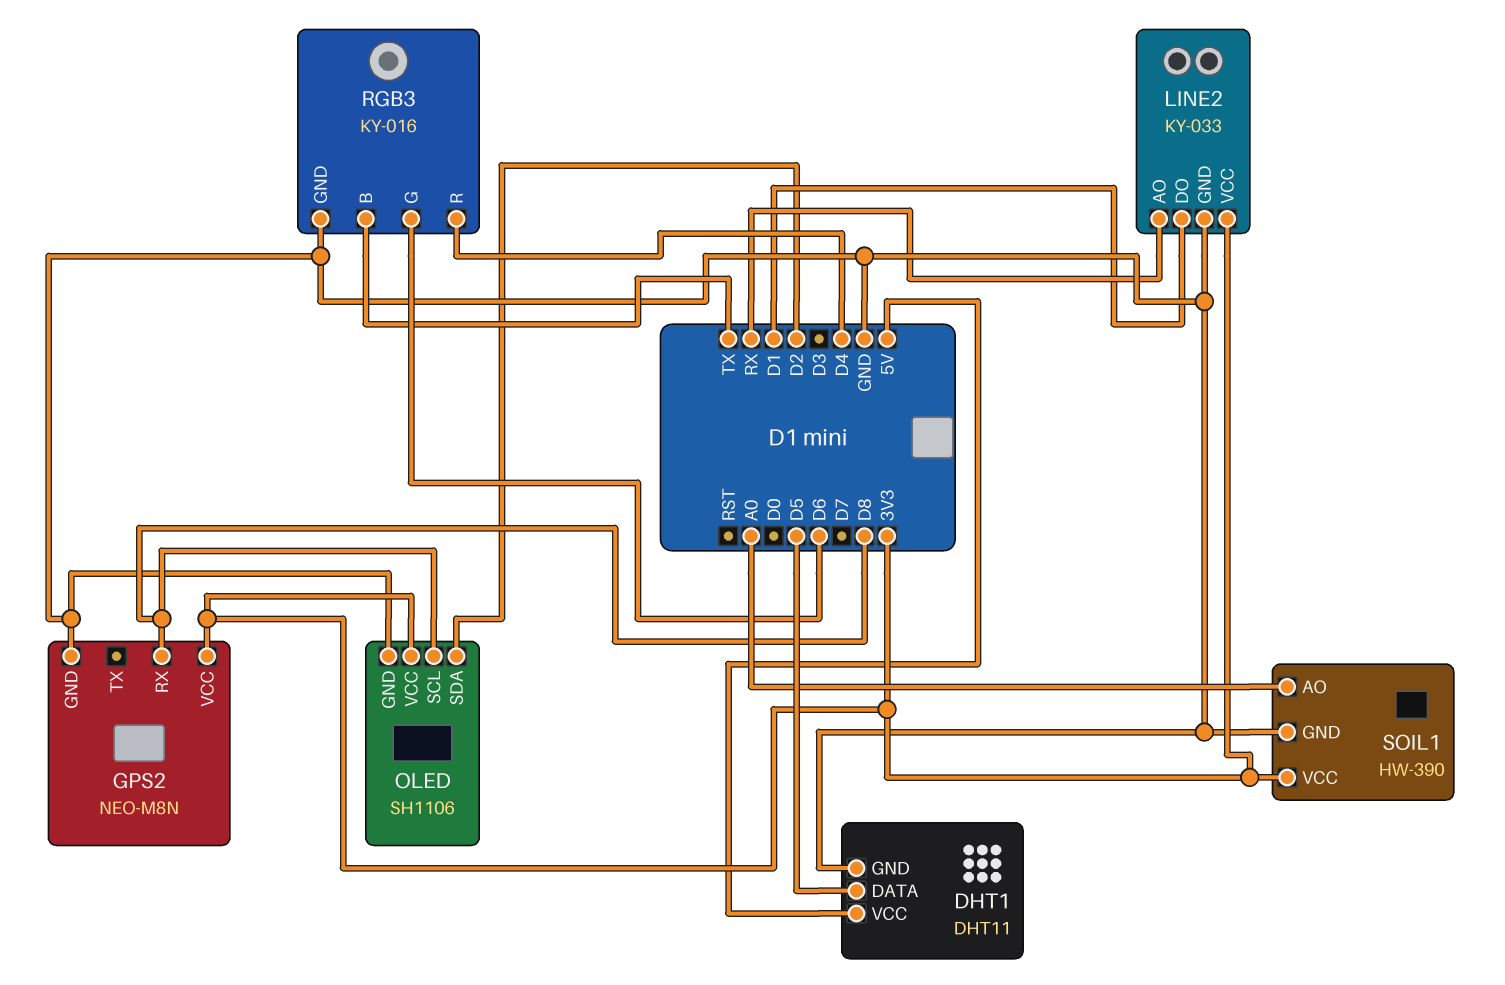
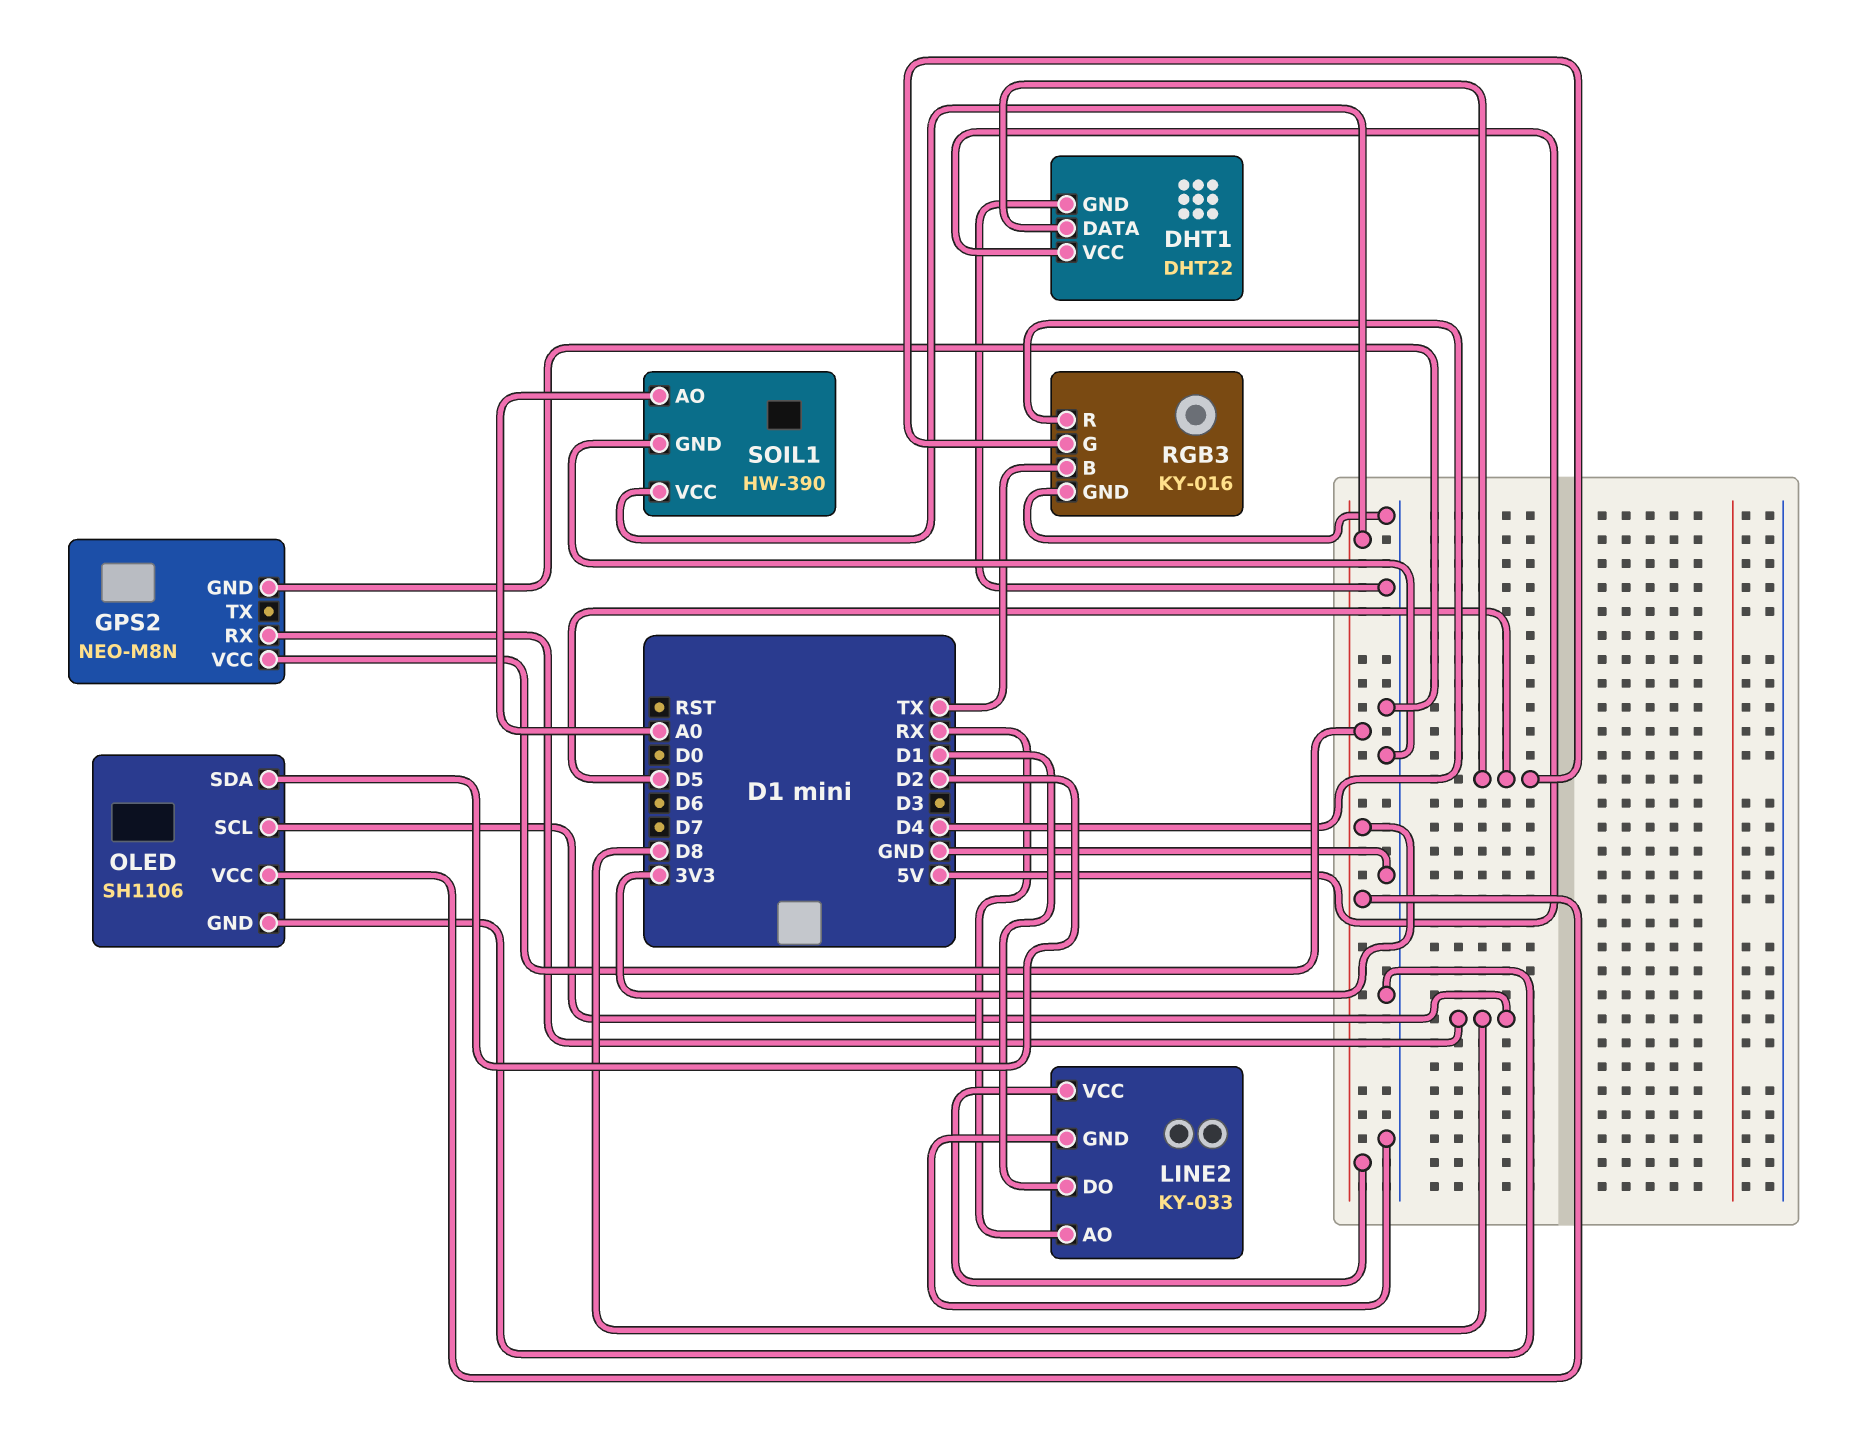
DHT1: DHT11 -> DHT22
RGB3 pin G: D6 -> D5

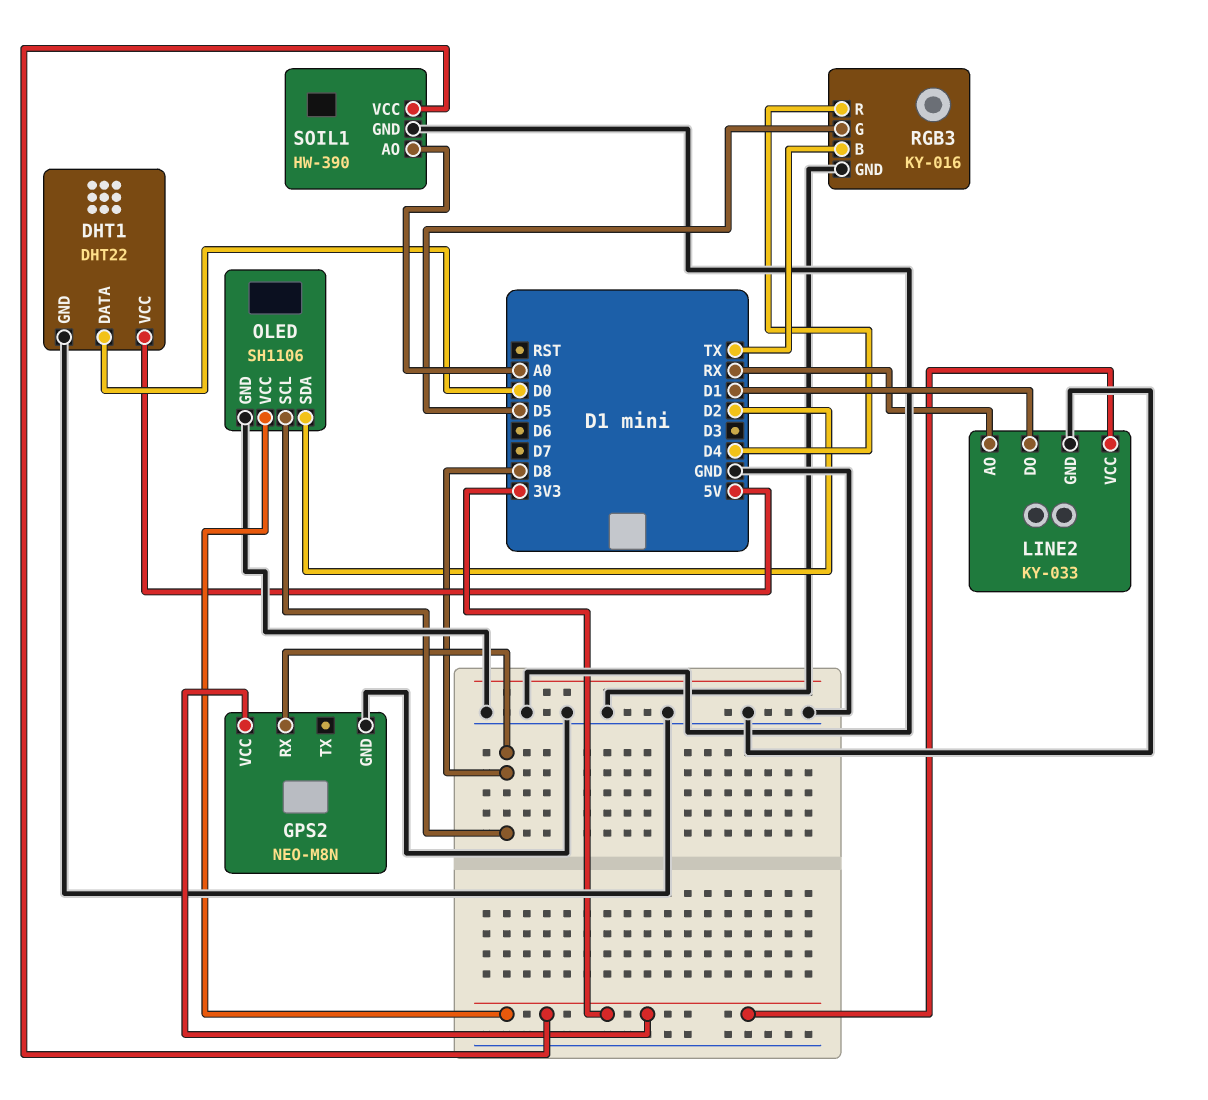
DHT1 pin DATA: D5 -> D0

